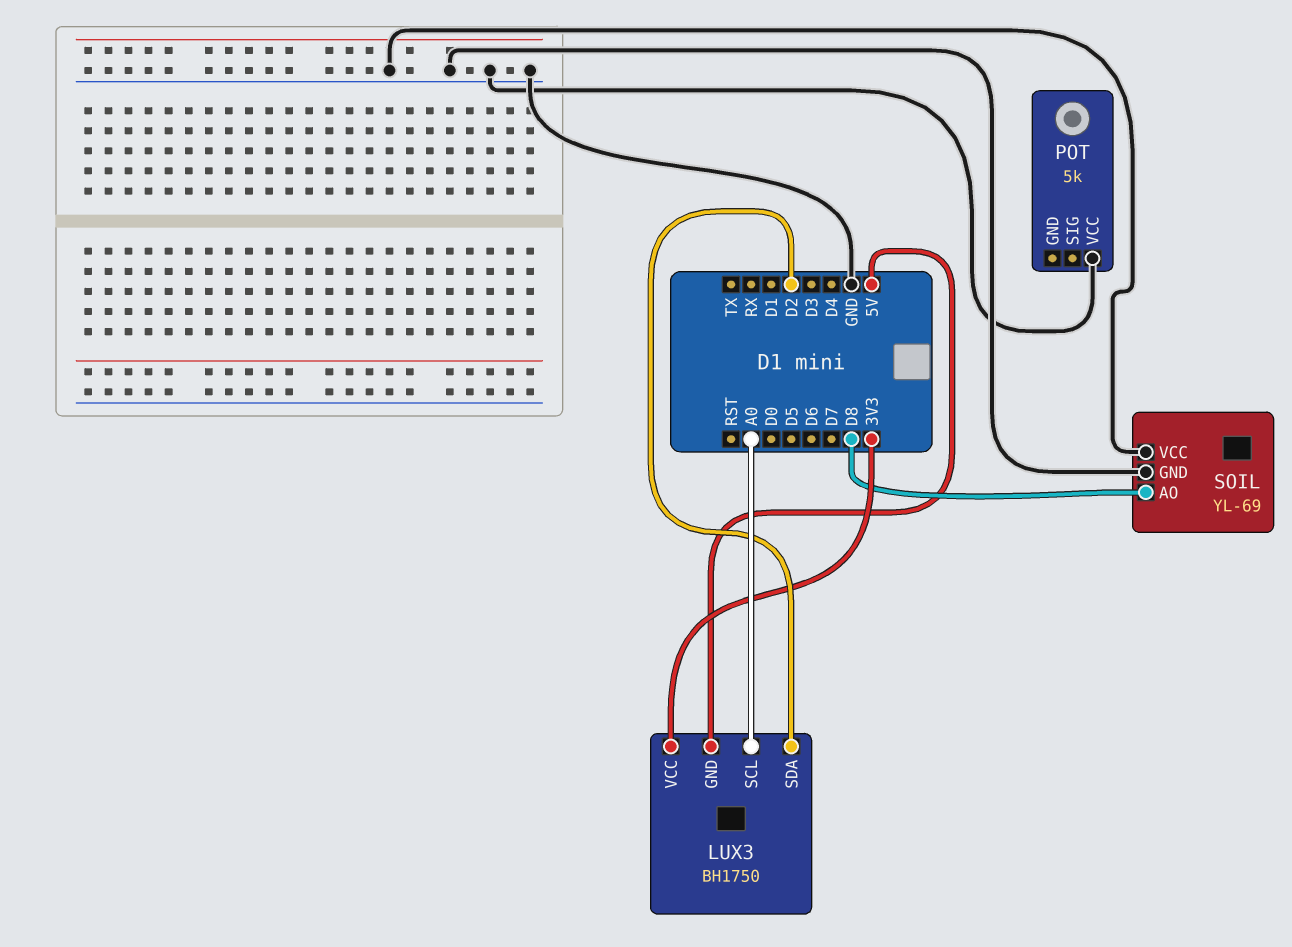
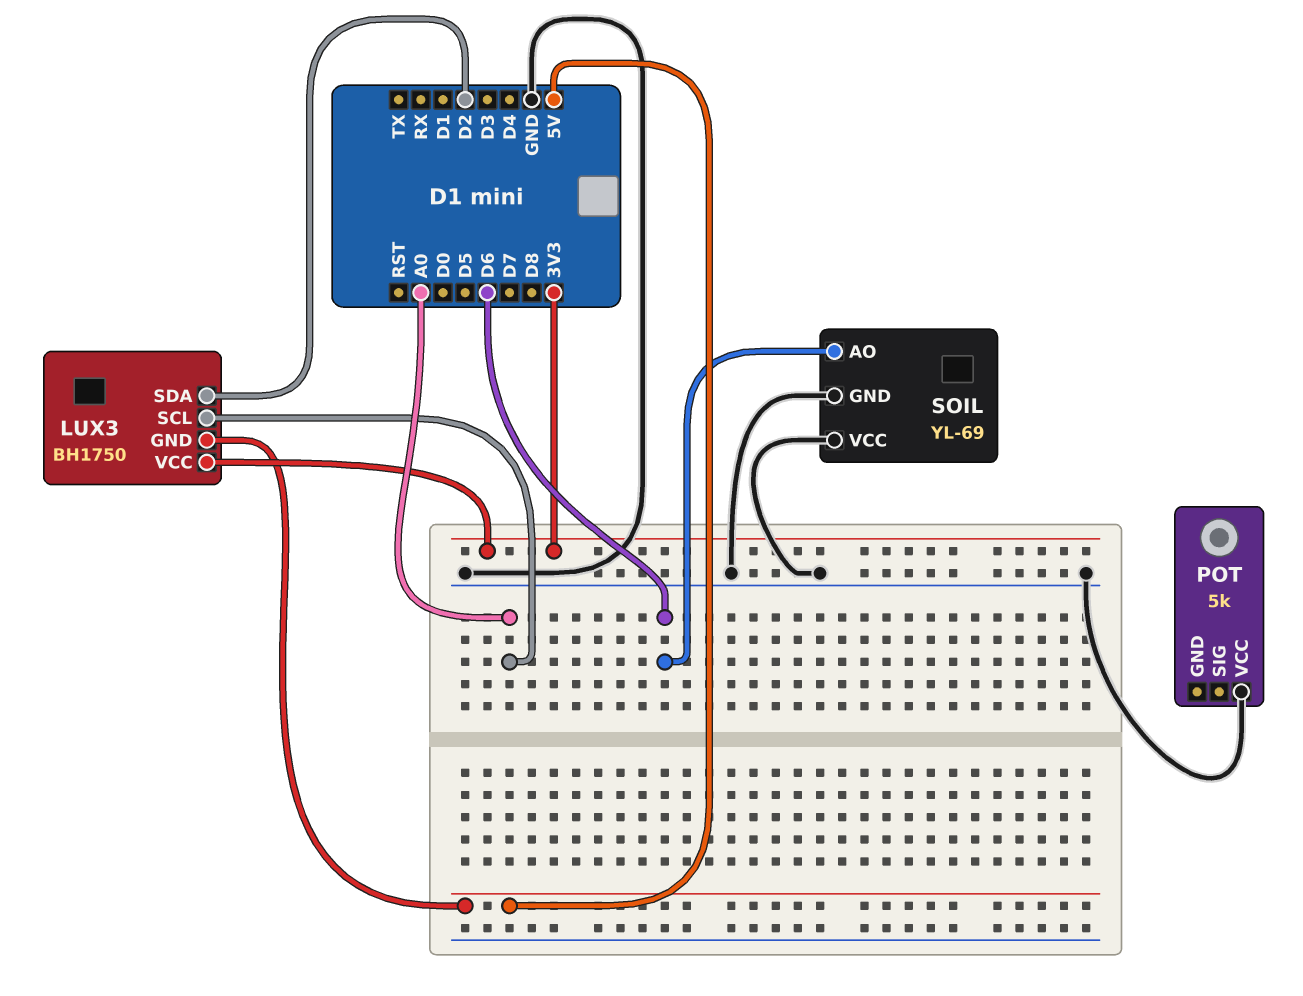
SOIL pin AO: D8 -> D6

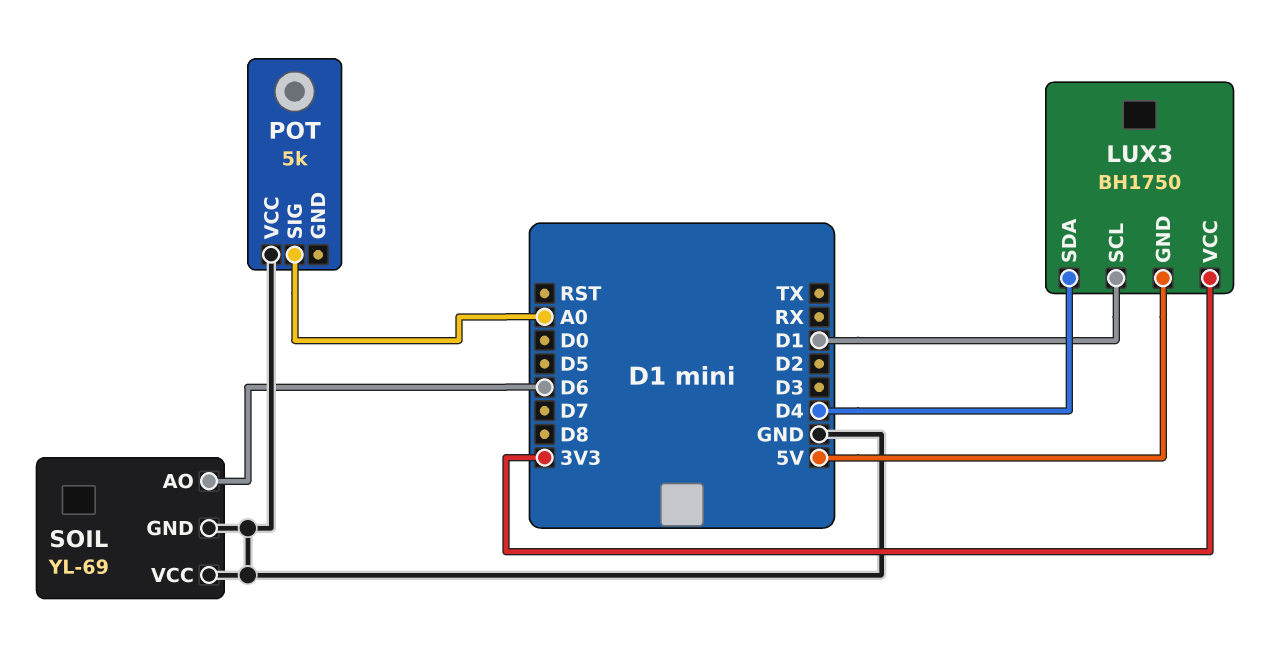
LUX3 pin SCL: A0 -> D1
LUX3 pin SDA: D2 -> D4
POT pin SIG: none -> A0

